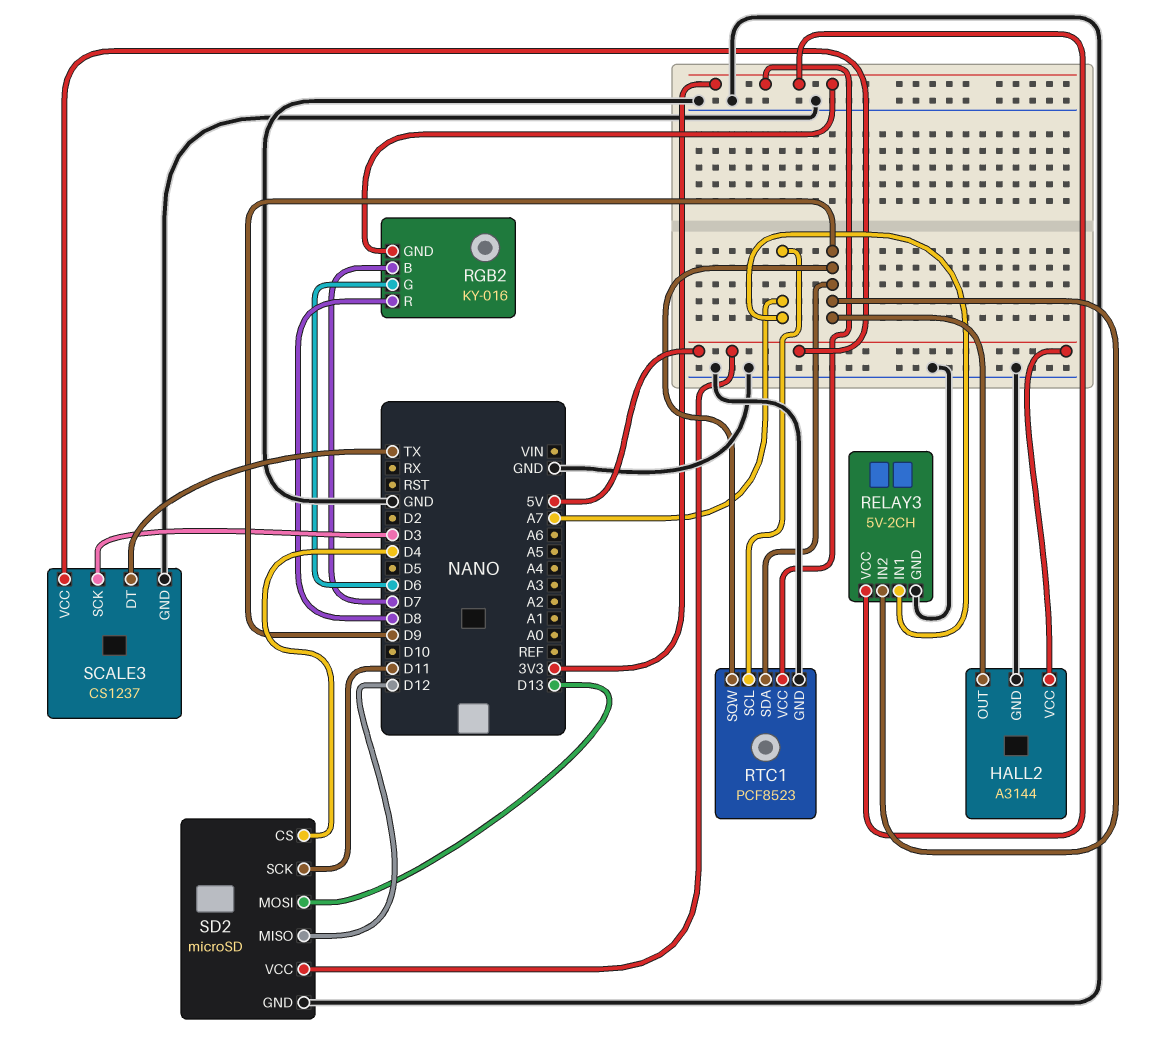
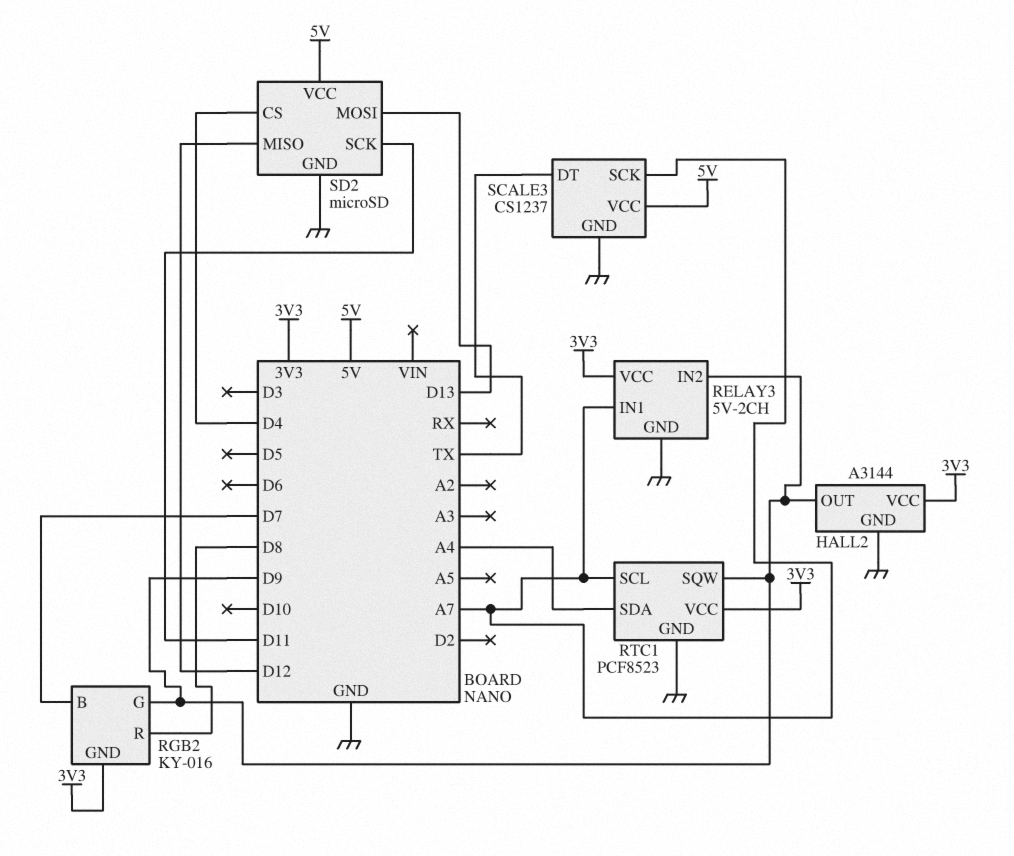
HALL2 pin VCC: 5V -> 3V3
RGB2 pin G: D6 -> D9
RTC1 pin SDA: D9 -> A4
SCALE3 pin SCK: D3 -> A7

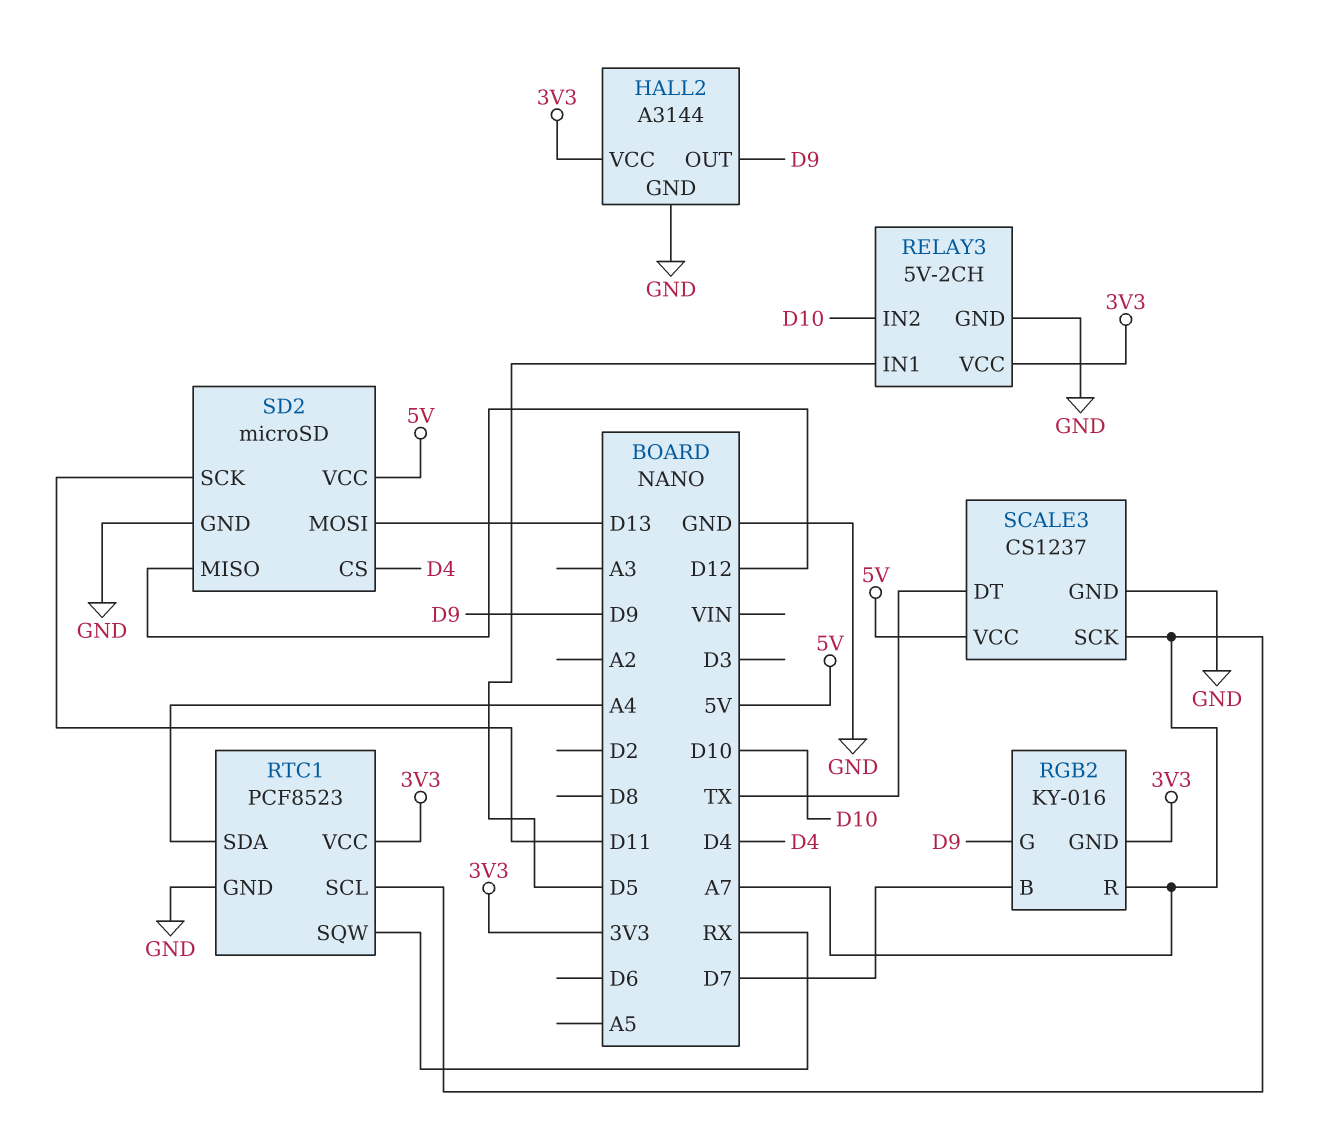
RELAY3 pin IN1: A7 -> D5
RELAY3 pin IN2: D9 -> D10
RGB2 pin R: D8 -> A7
RTC1 pin SQW: D9 -> RX

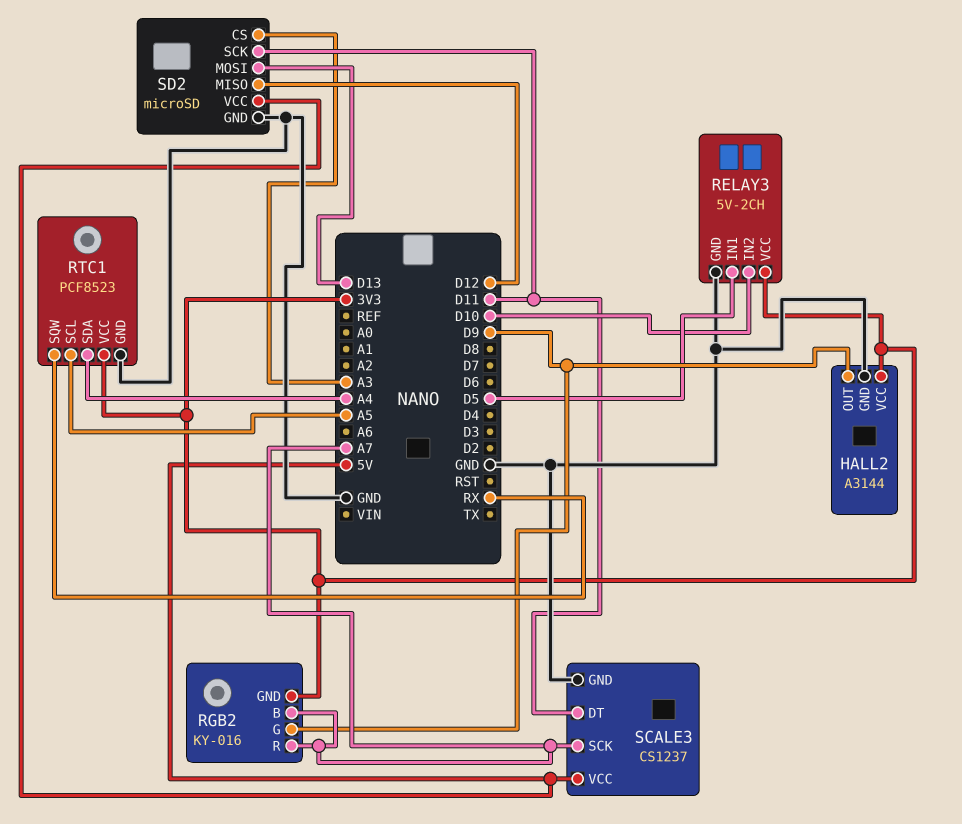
RGB2 pin B: D7 -> A7
RTC1 pin SCL: A7 -> A5
SCALE3 pin DT: TX -> D11
SD2 pin CS: D4 -> A3

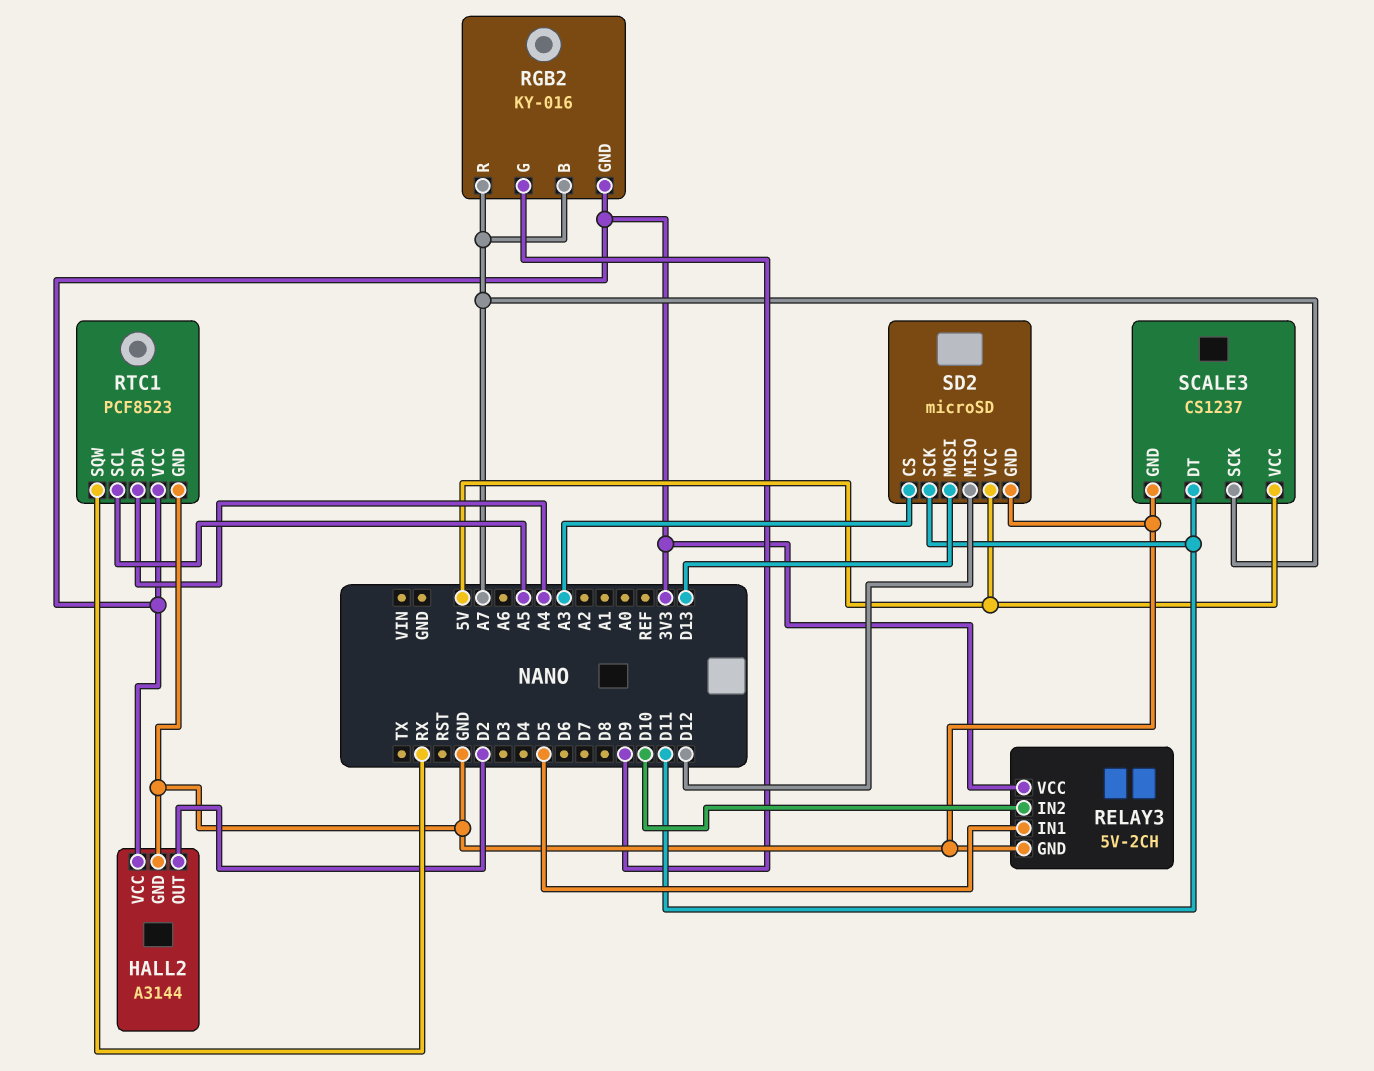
HALL2 pin OUT: D9 -> D2

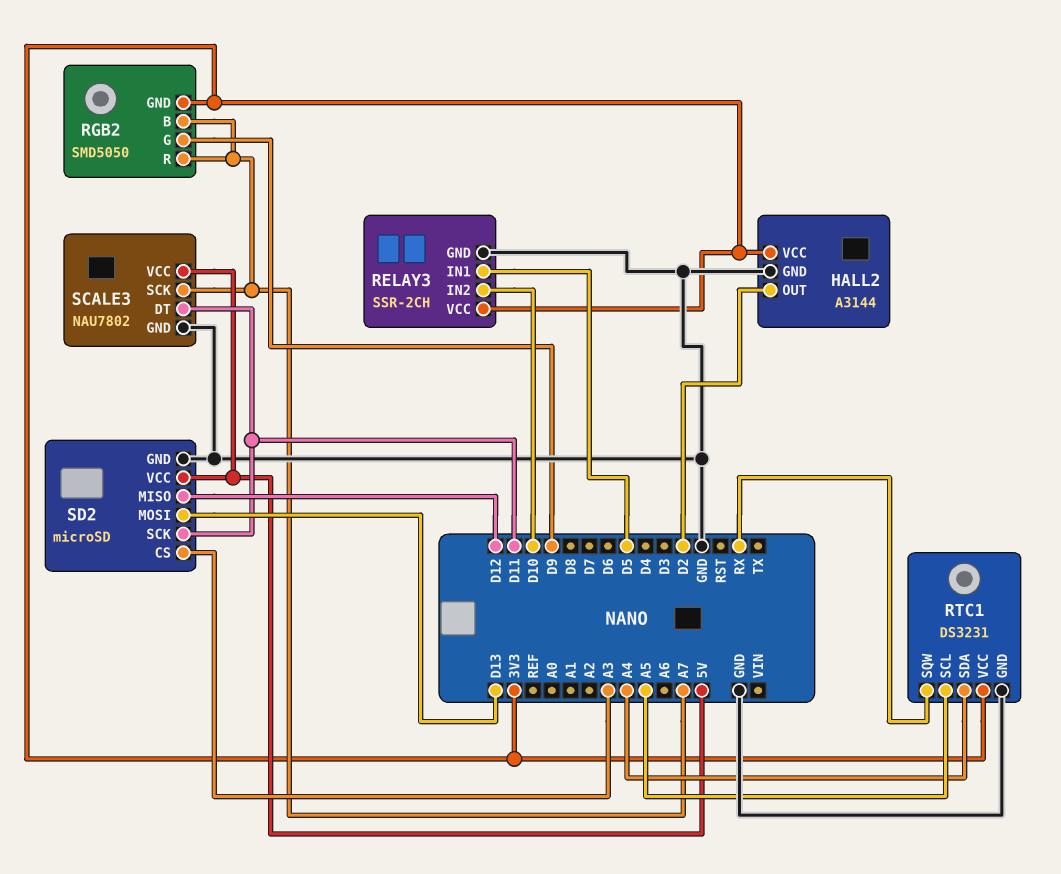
RELAY3: 5V-2CH -> SSR-2CH
RGB2: KY-016 -> SMD5050
RTC1: PCF8523 -> DS3231
SCALE3: CS1237 -> NAU7802

